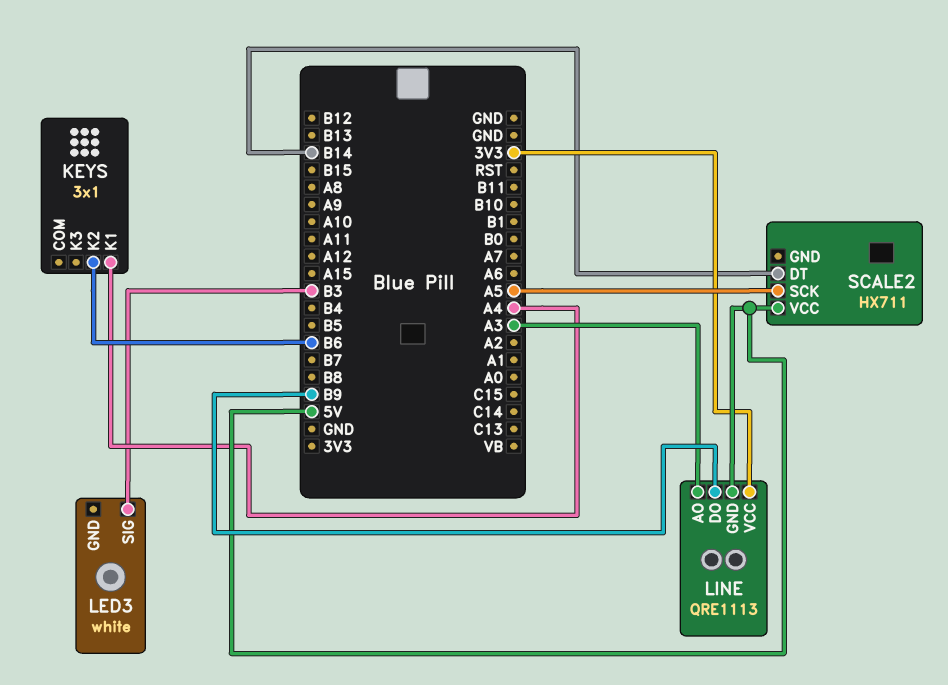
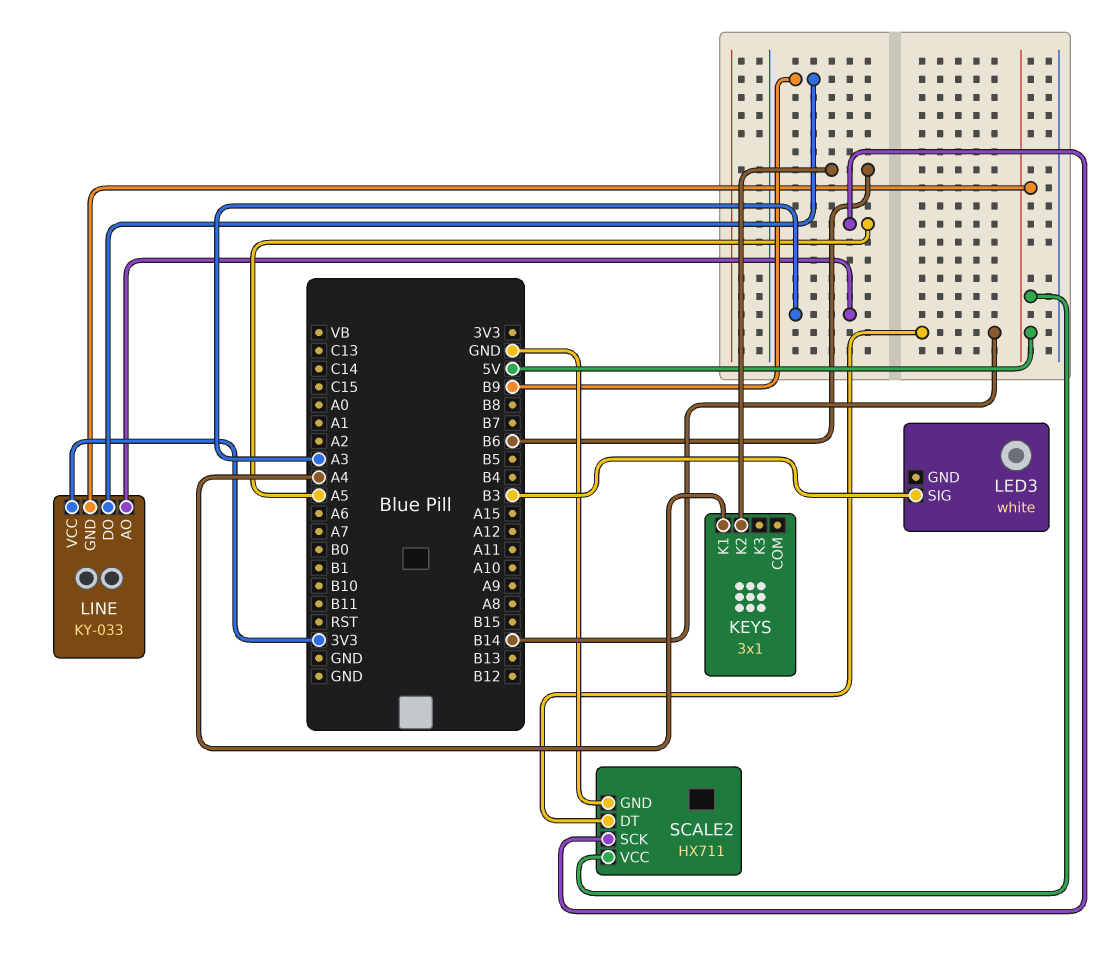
LINE: QRE1113 -> KY-033
SCALE2 pin GND: none -> GND

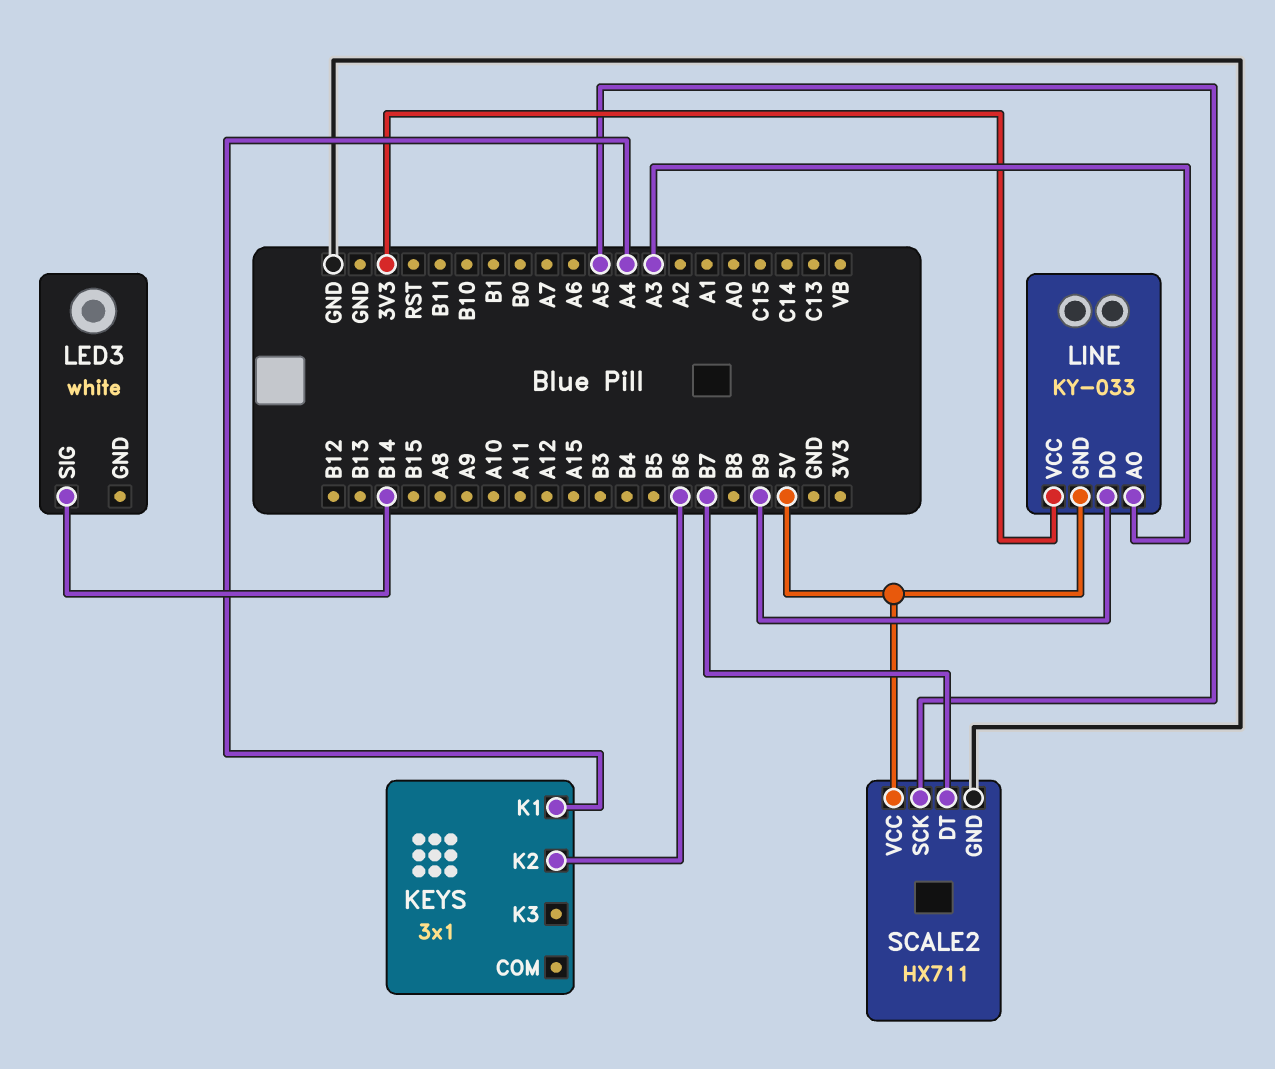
LED3 pin SIG: B3 -> B14
SCALE2 pin DT: B14 -> B7

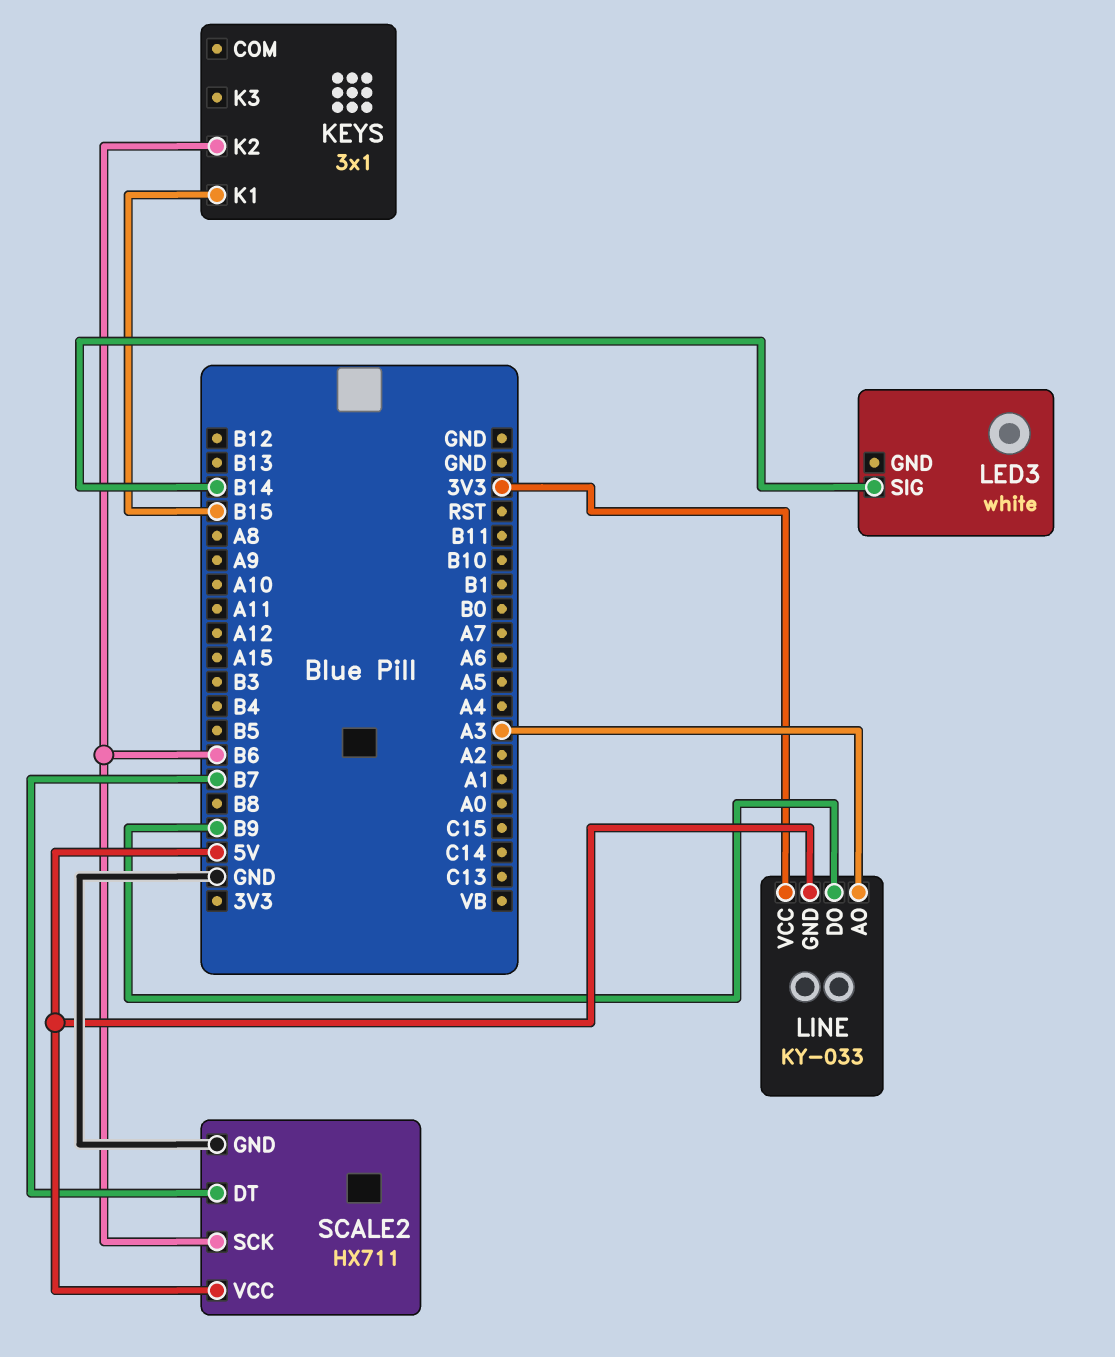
KEYS pin K1: A4 -> B15
SCALE2 pin SCK: A5 -> B6

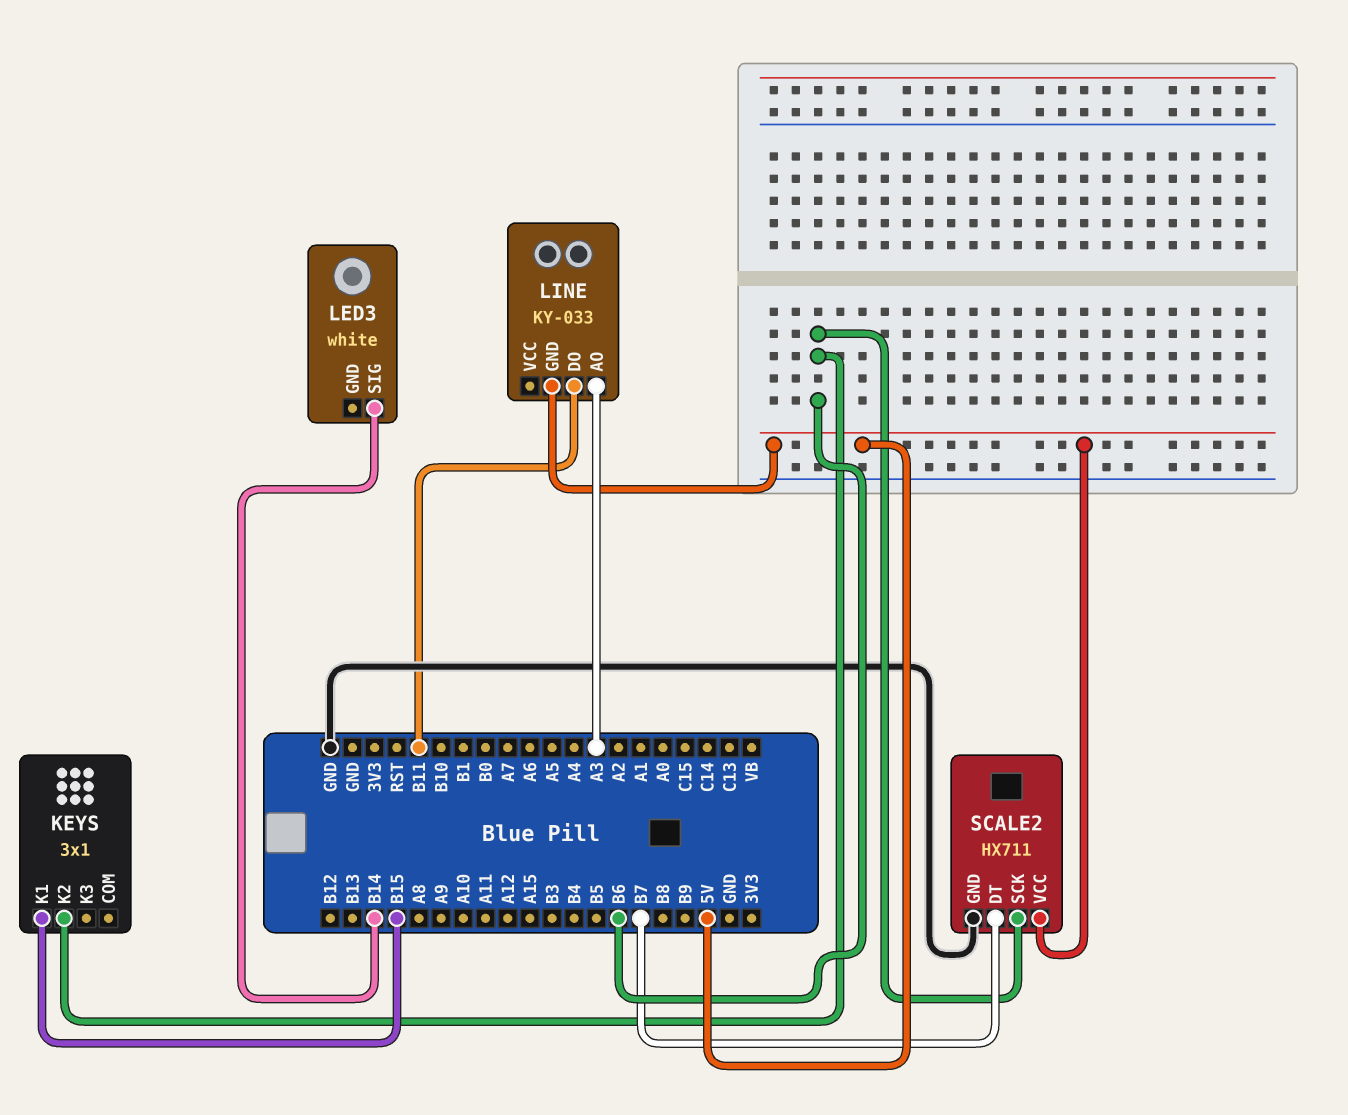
LINE pin DO: B9 -> B11
LINE pin VCC: 3V3 -> none

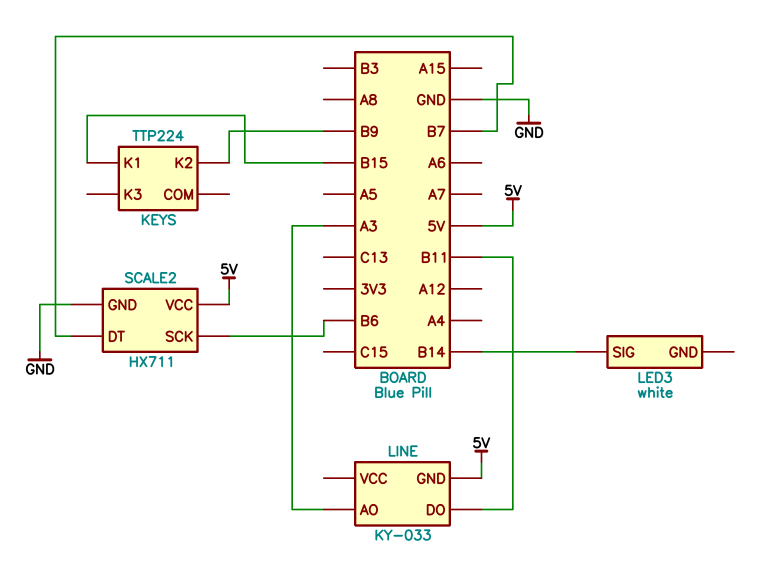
KEYS: 3x1 -> TTP224
KEYS pin K2: B6 -> B9

